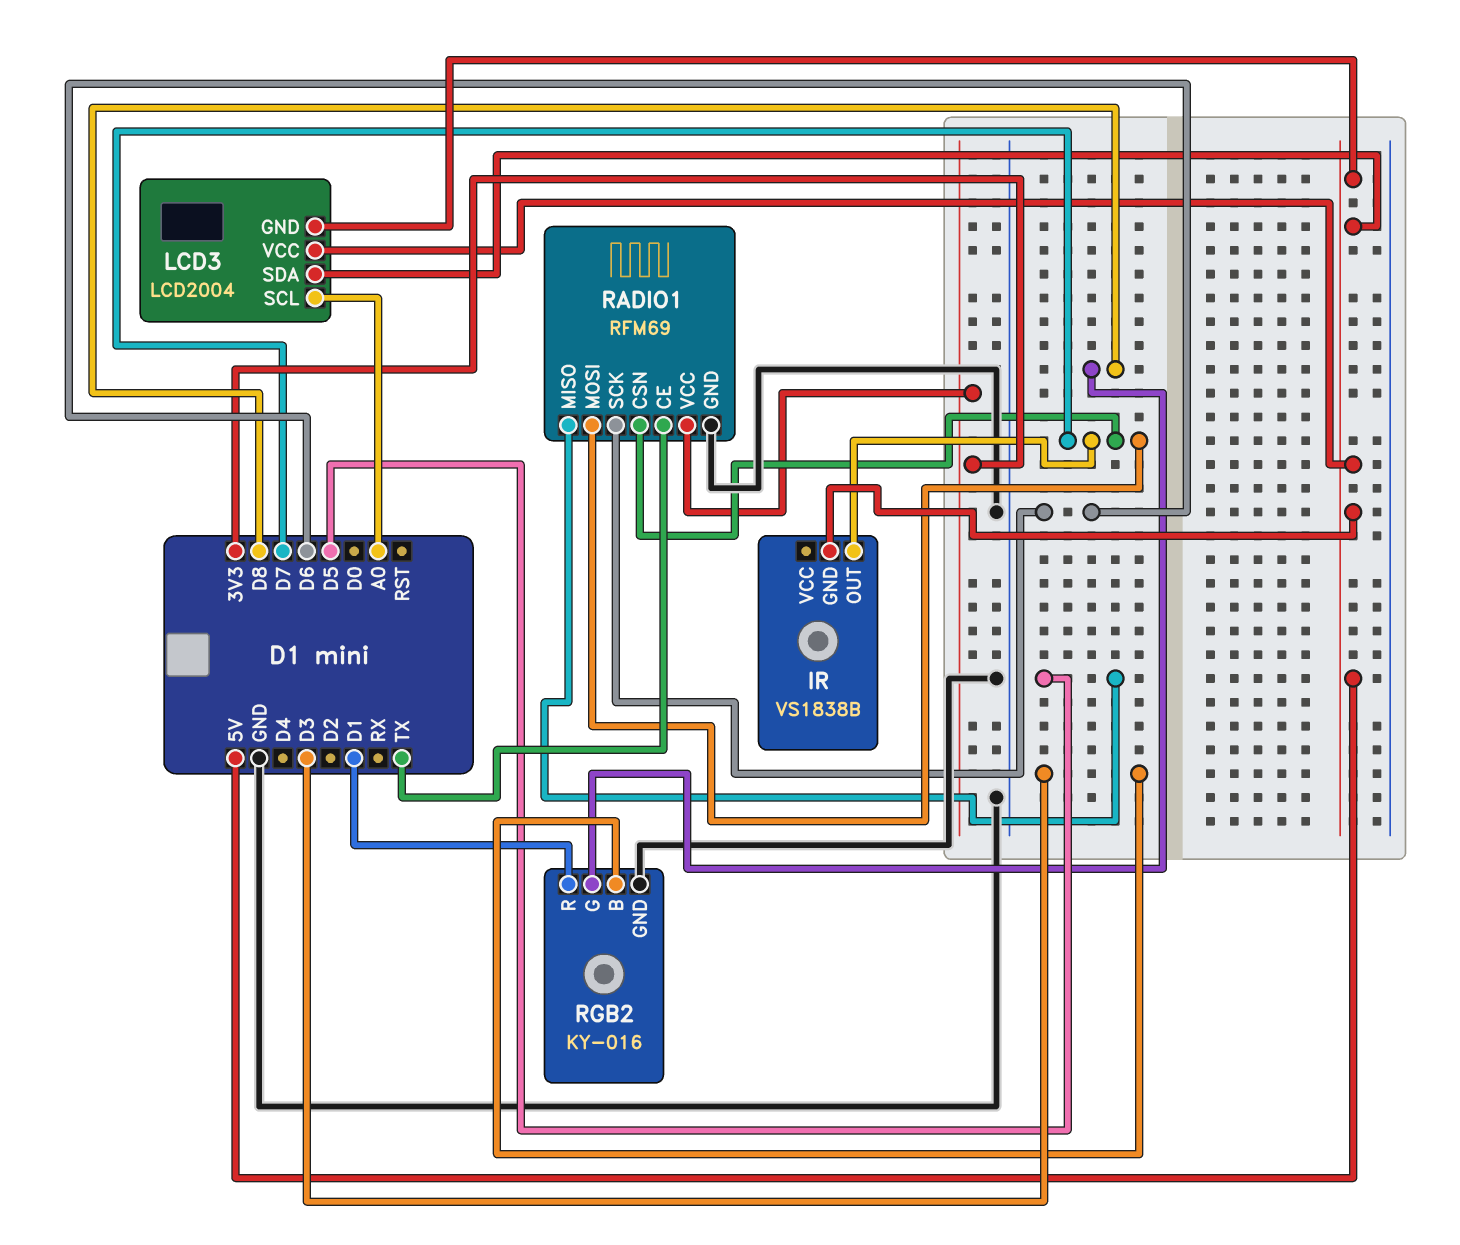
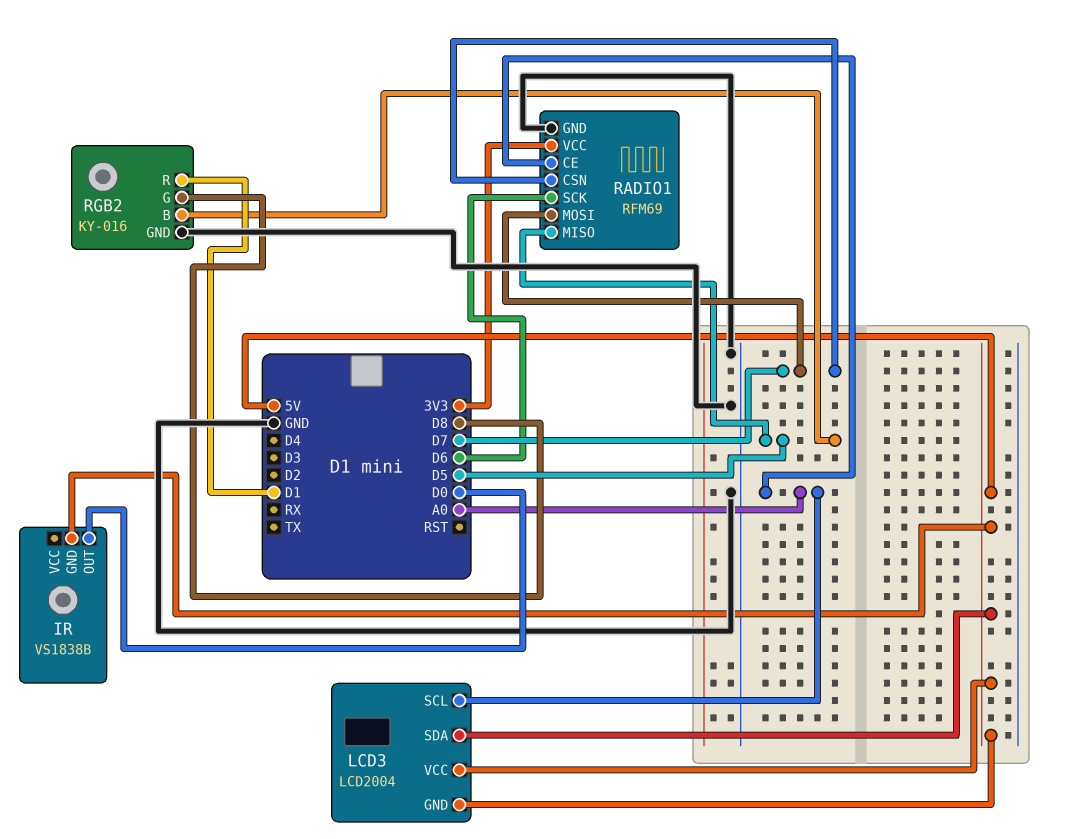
IR pin OUT: D7 -> D0
RADIO1 pin CE: TX -> A0
RGB2 pin B: D3 -> D5

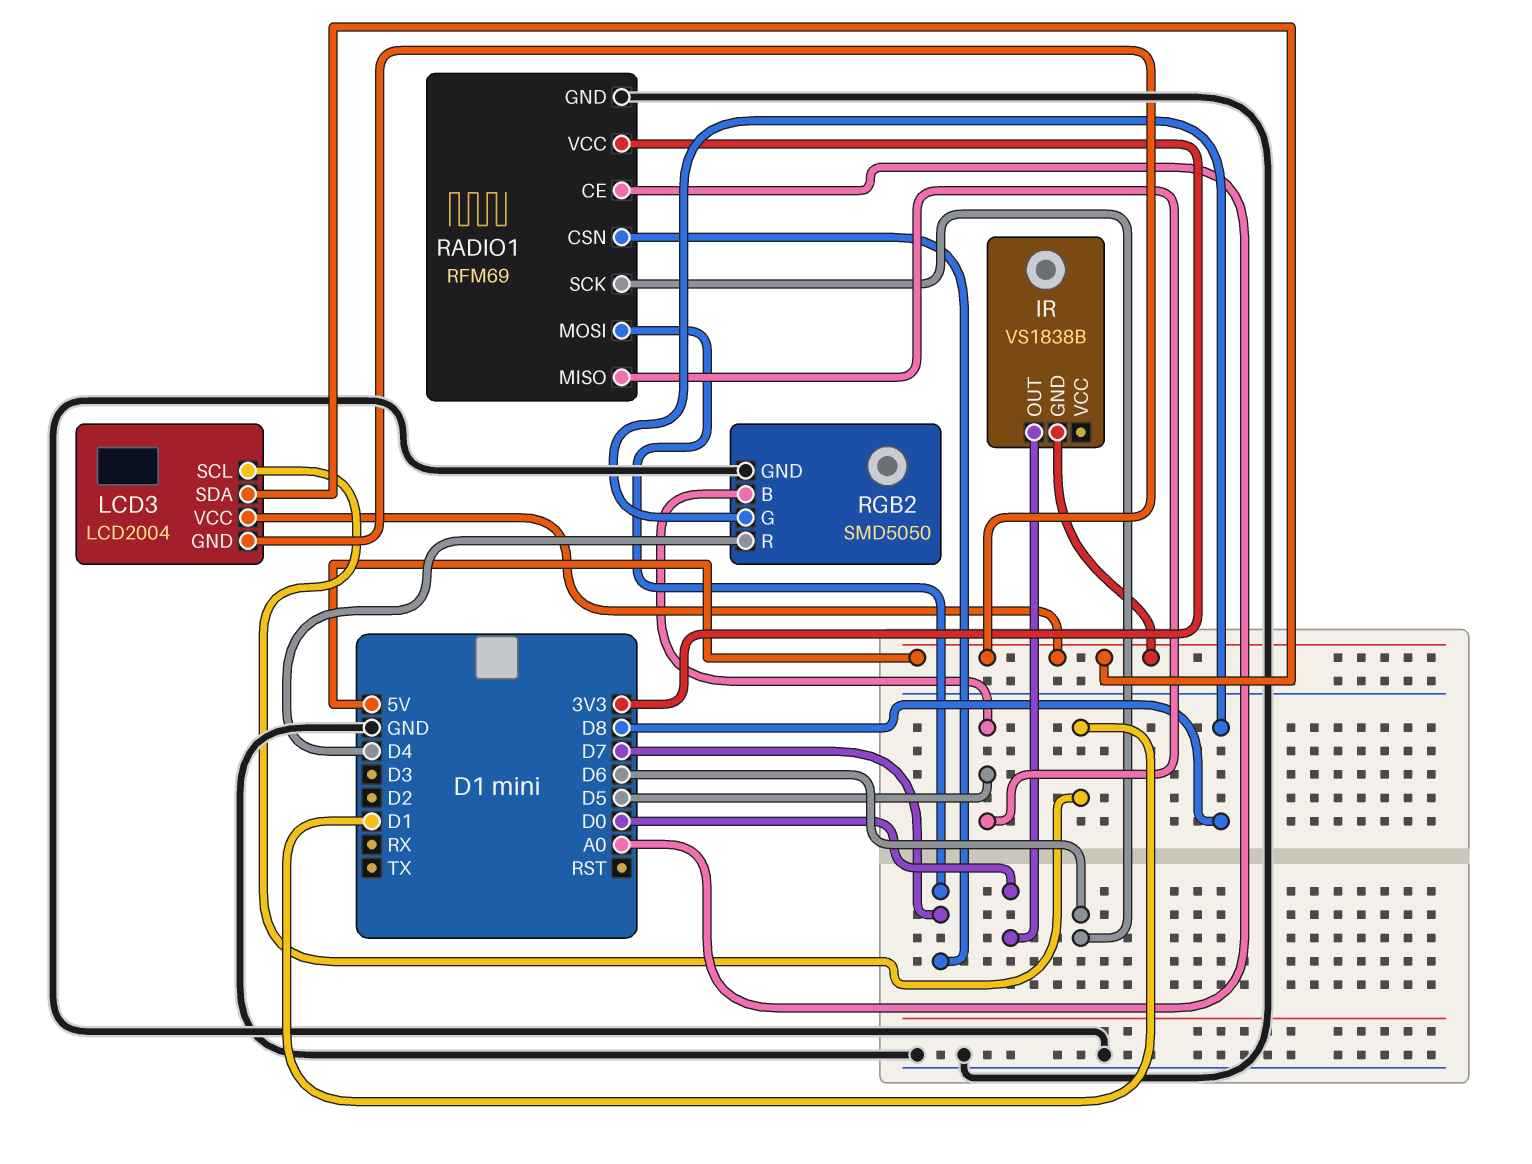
LCD3 pin SCL: A0 -> D1
RGB2: KY-016 -> SMD5050
RGB2 pin R: D1 -> D4

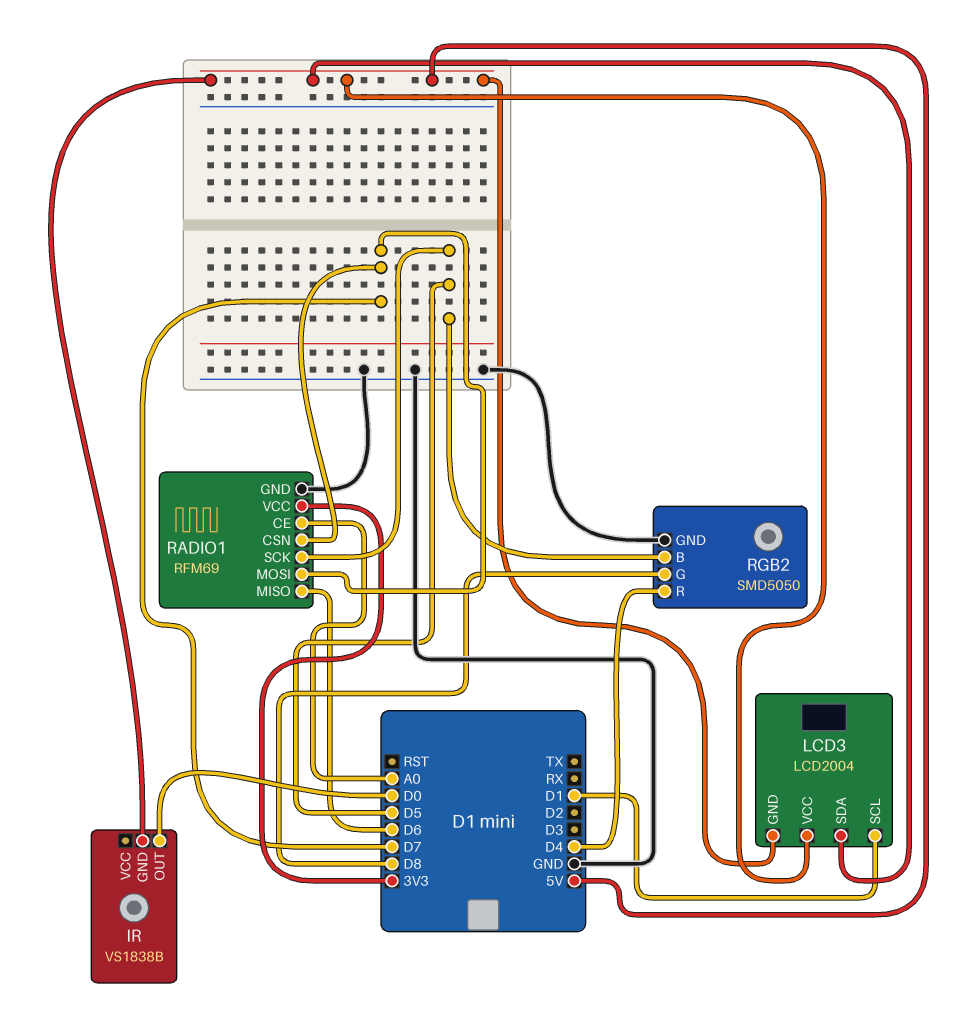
RADIO1 pin MISO: D5 -> D6
RADIO1 pin SCK: D6 -> D5

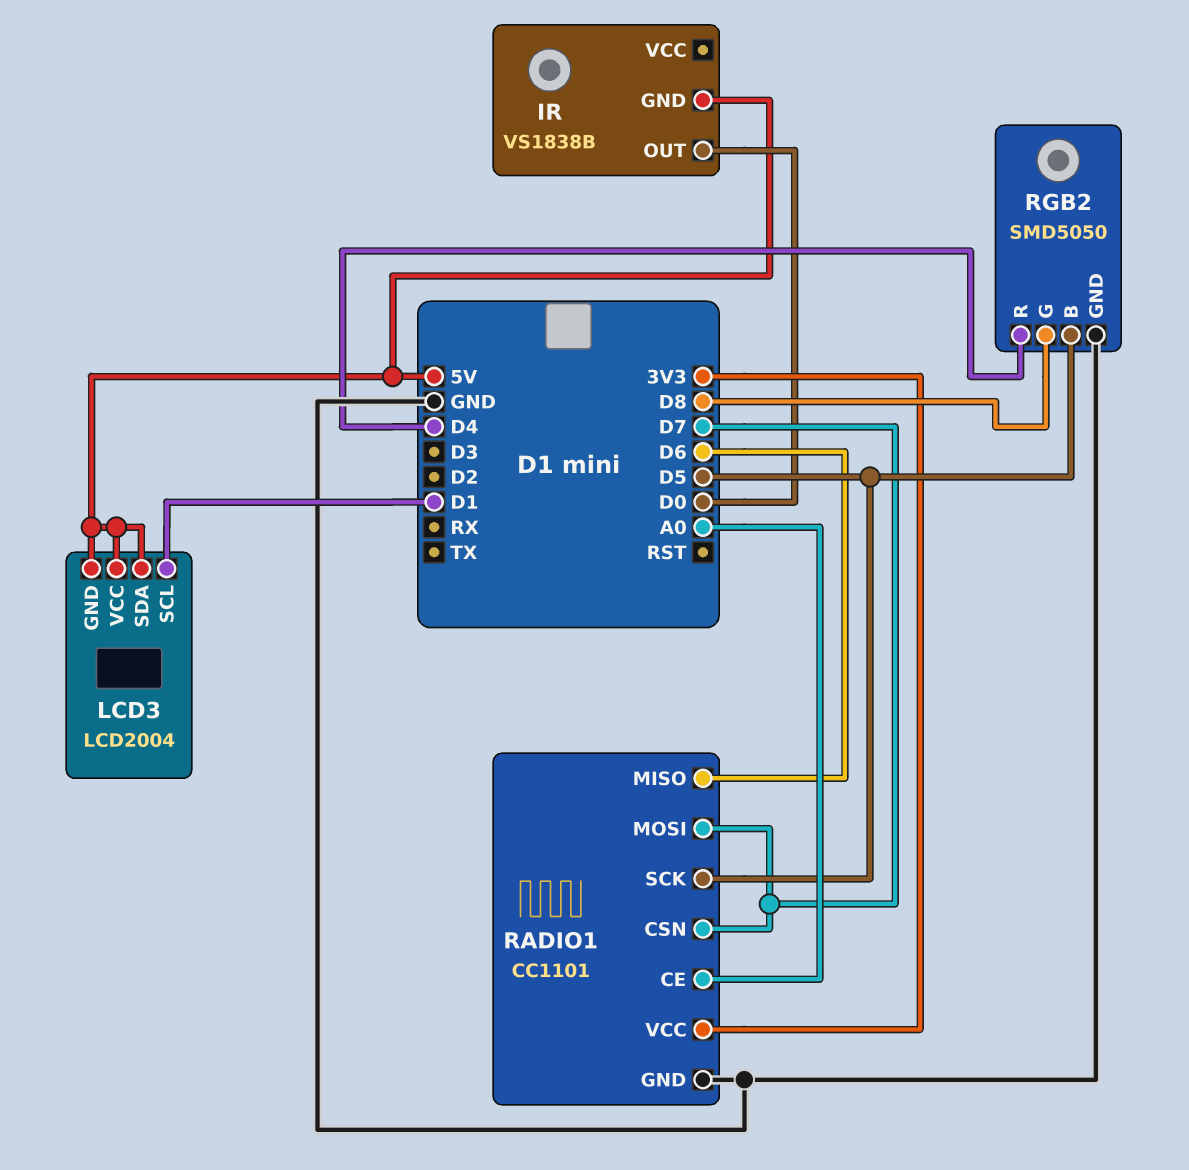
RADIO1: RFM69 -> CC1101

